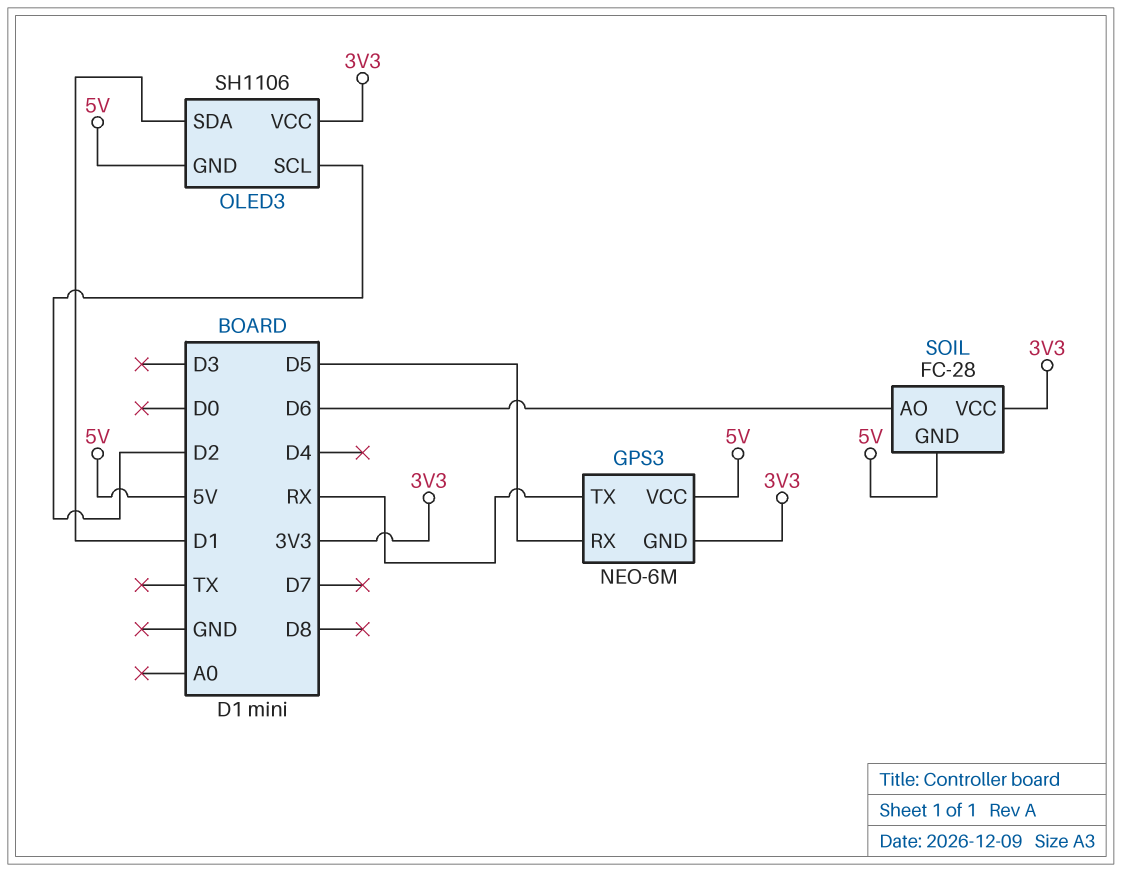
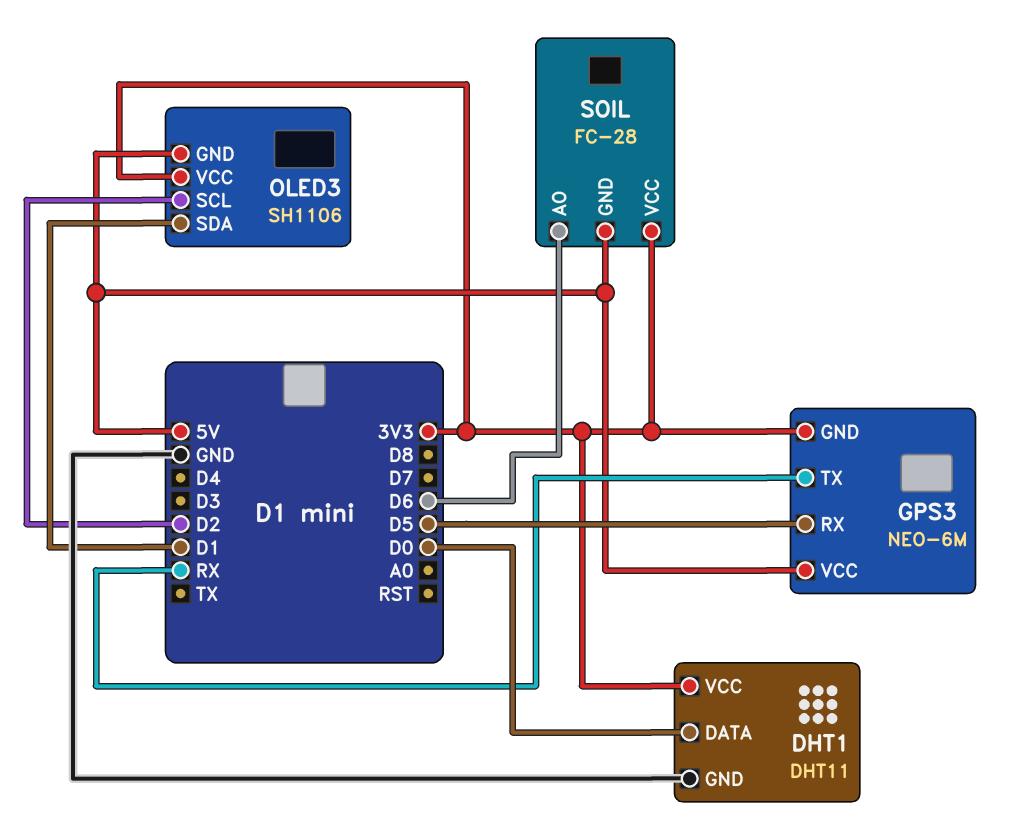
DHT1: none -> DHT11
DHT1 pin DATA: none -> D0
DHT1 pin GND: none -> GND
DHT1 pin VCC: none -> 3V3

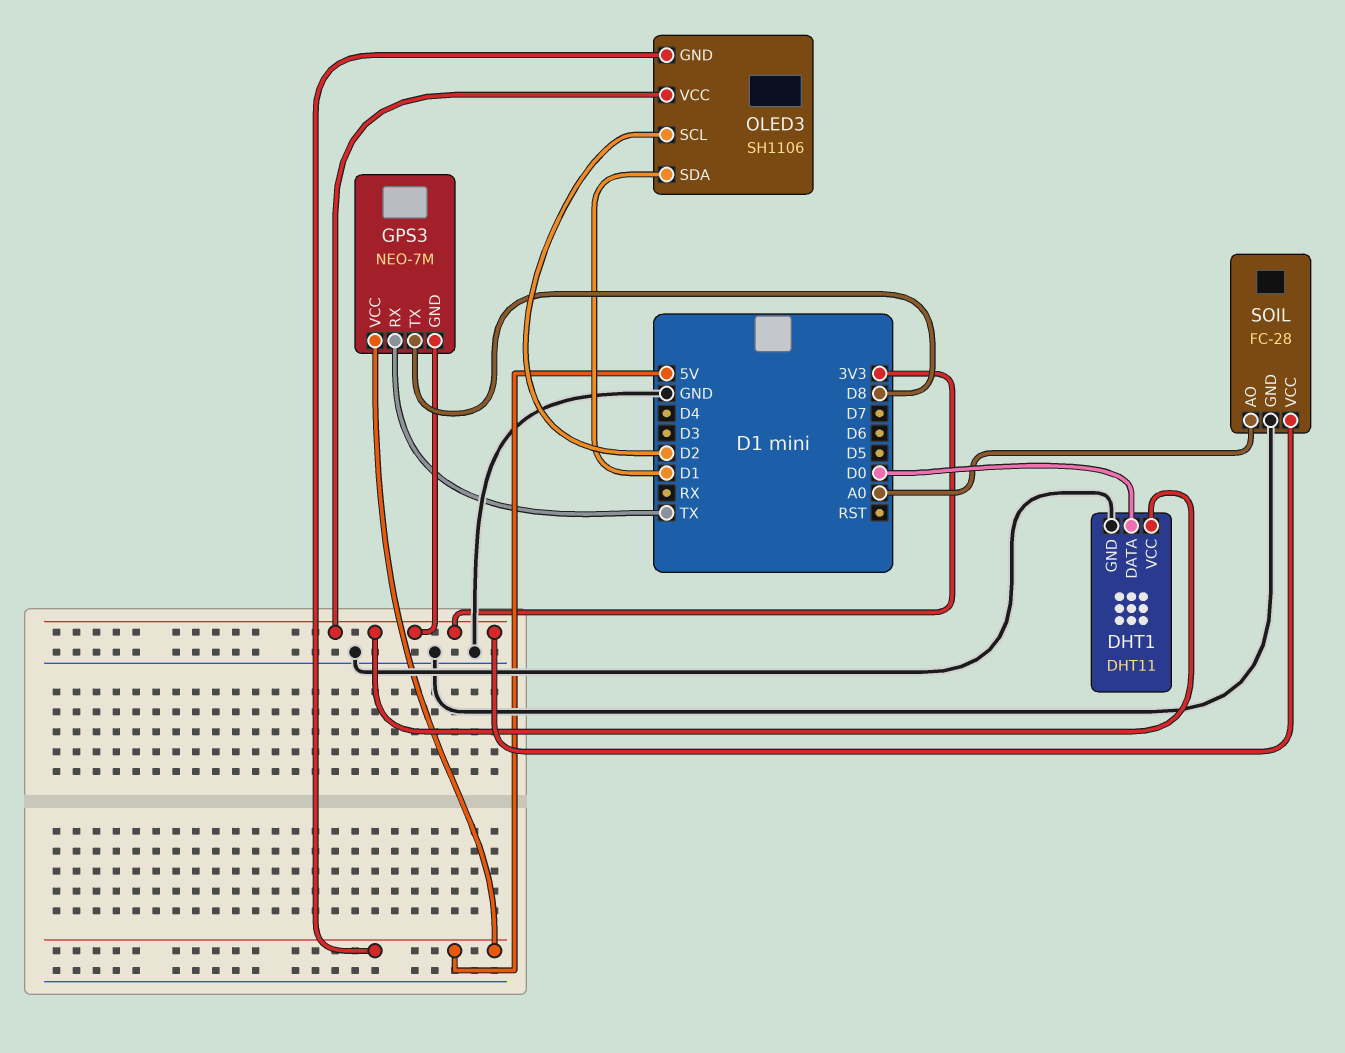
GPS3: NEO-6M -> NEO-7M
GPS3 pin RX: D5 -> TX
GPS3 pin TX: RX -> D8
SOIL pin AO: D6 -> A0
SOIL pin GND: 5V -> GND

